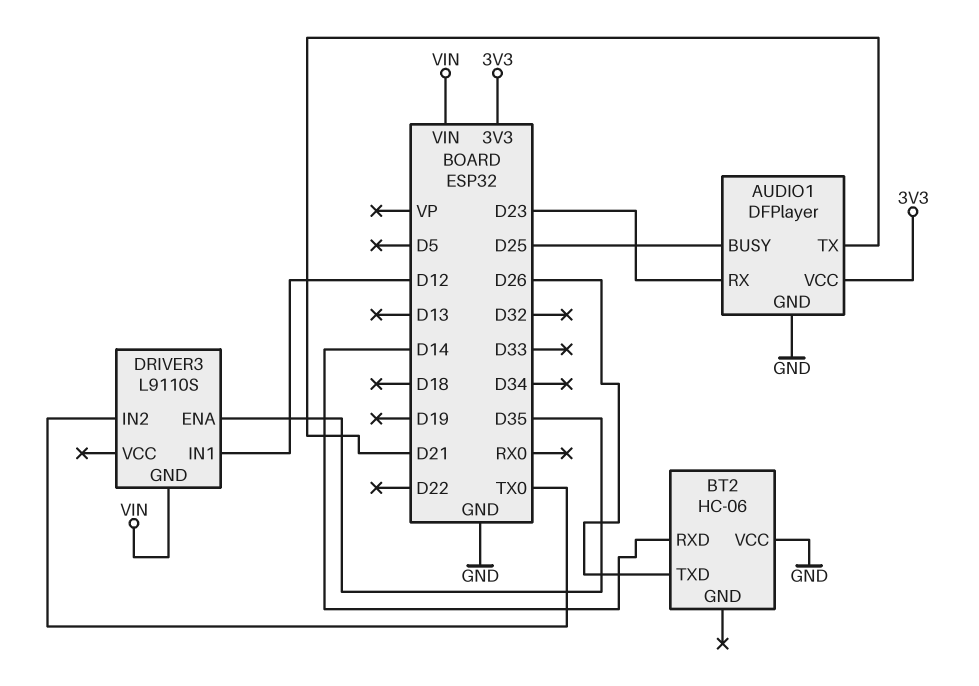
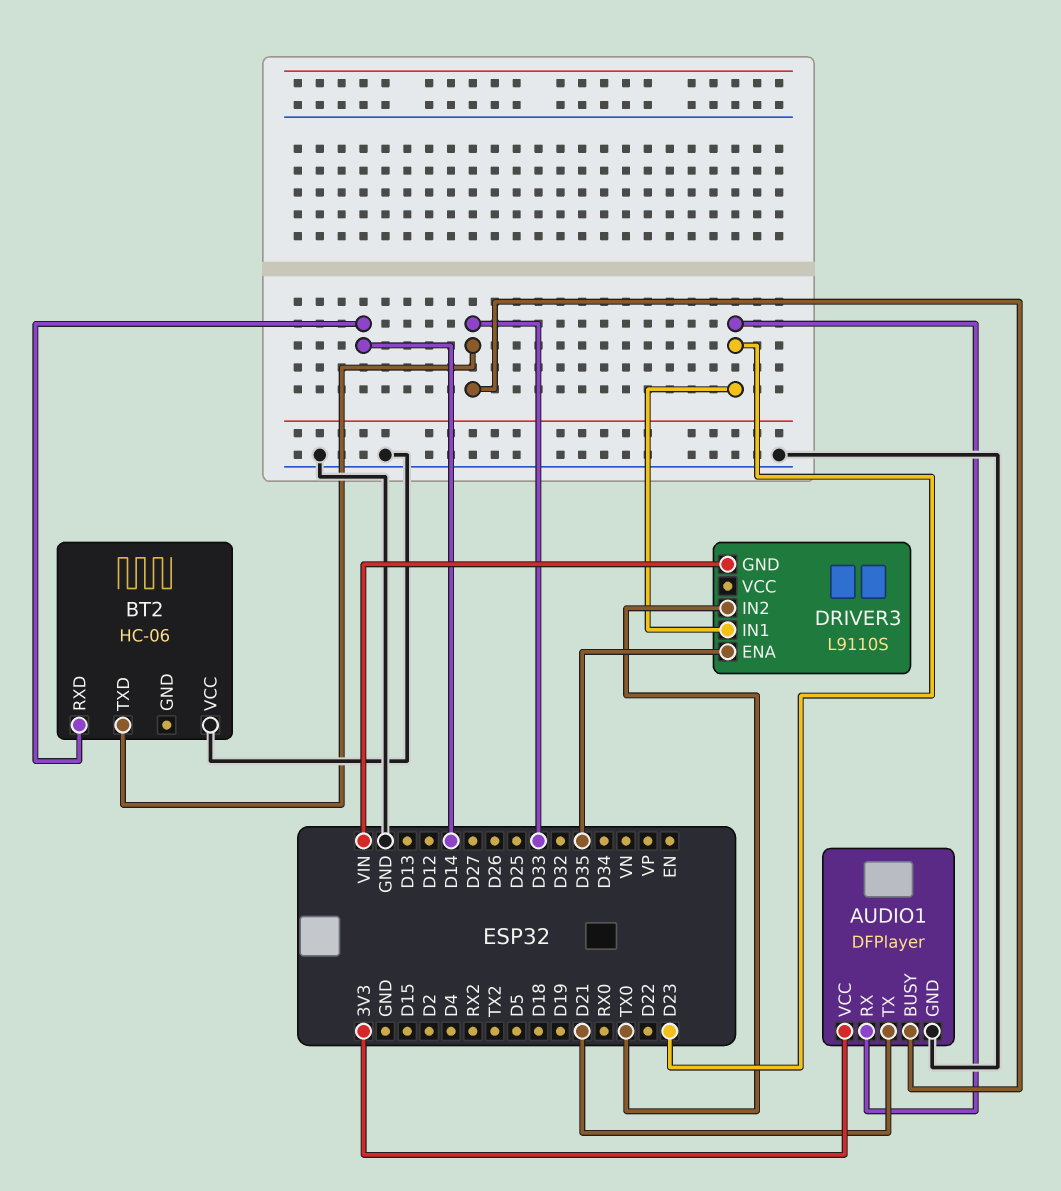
AUDIO1 pin BUSY: D25 -> D33
BT2 pin TXD: D26 -> D33
DRIVER3 pin IN1: D12 -> D23

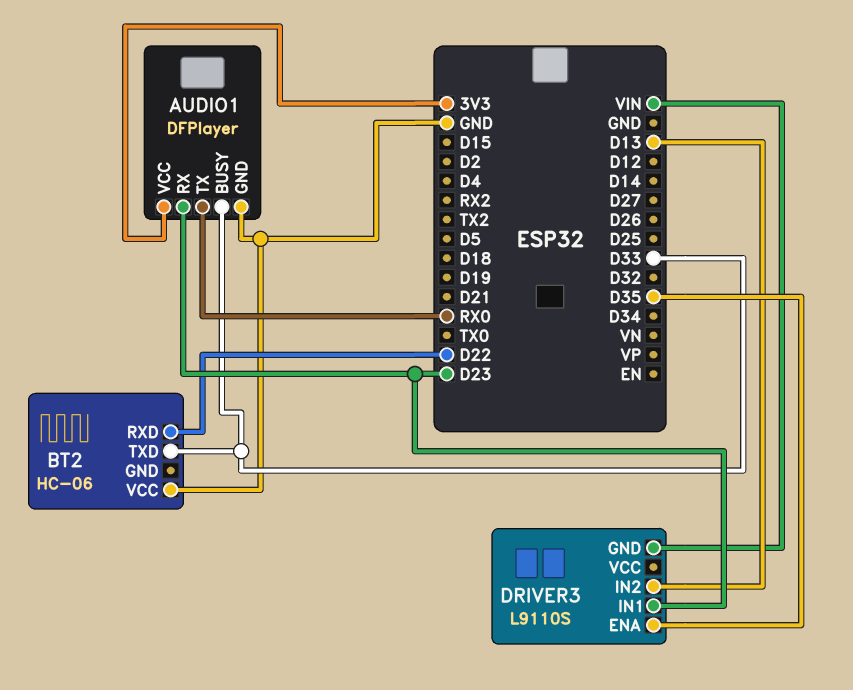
AUDIO1 pin TX: D21 -> RX0
BT2 pin RXD: D14 -> D22
DRIVER3 pin IN2: TX0 -> D13

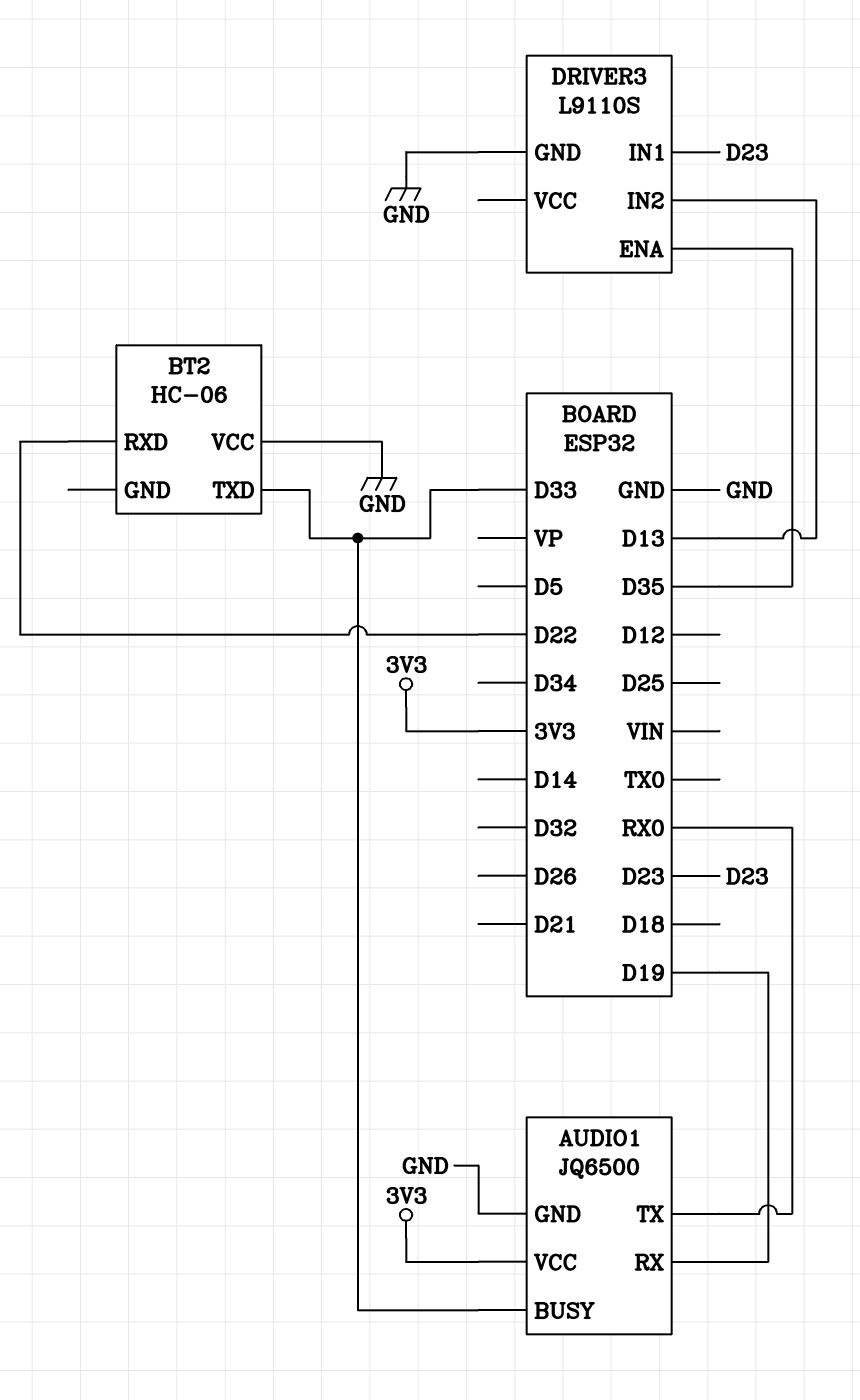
AUDIO1: DFPlayer -> JQ6500
AUDIO1 pin RX: D23 -> D19
DRIVER3 pin GND: VIN -> GND

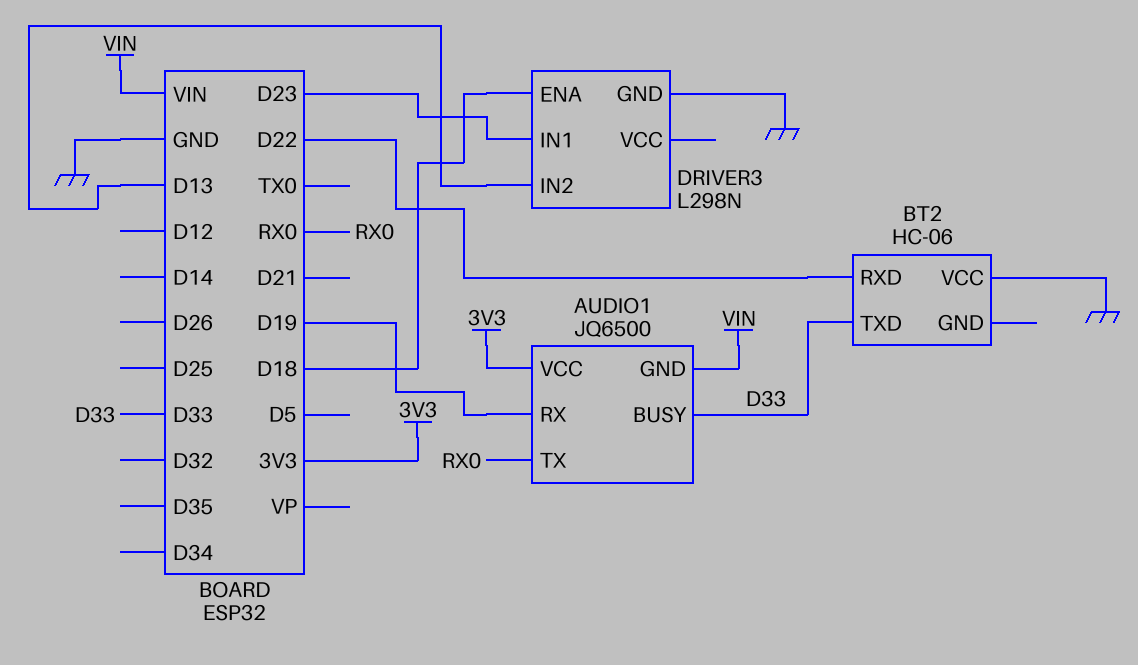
AUDIO1 pin GND: GND -> VIN
DRIVER3: L9110S -> L298N
DRIVER3 pin ENA: D35 -> D18

